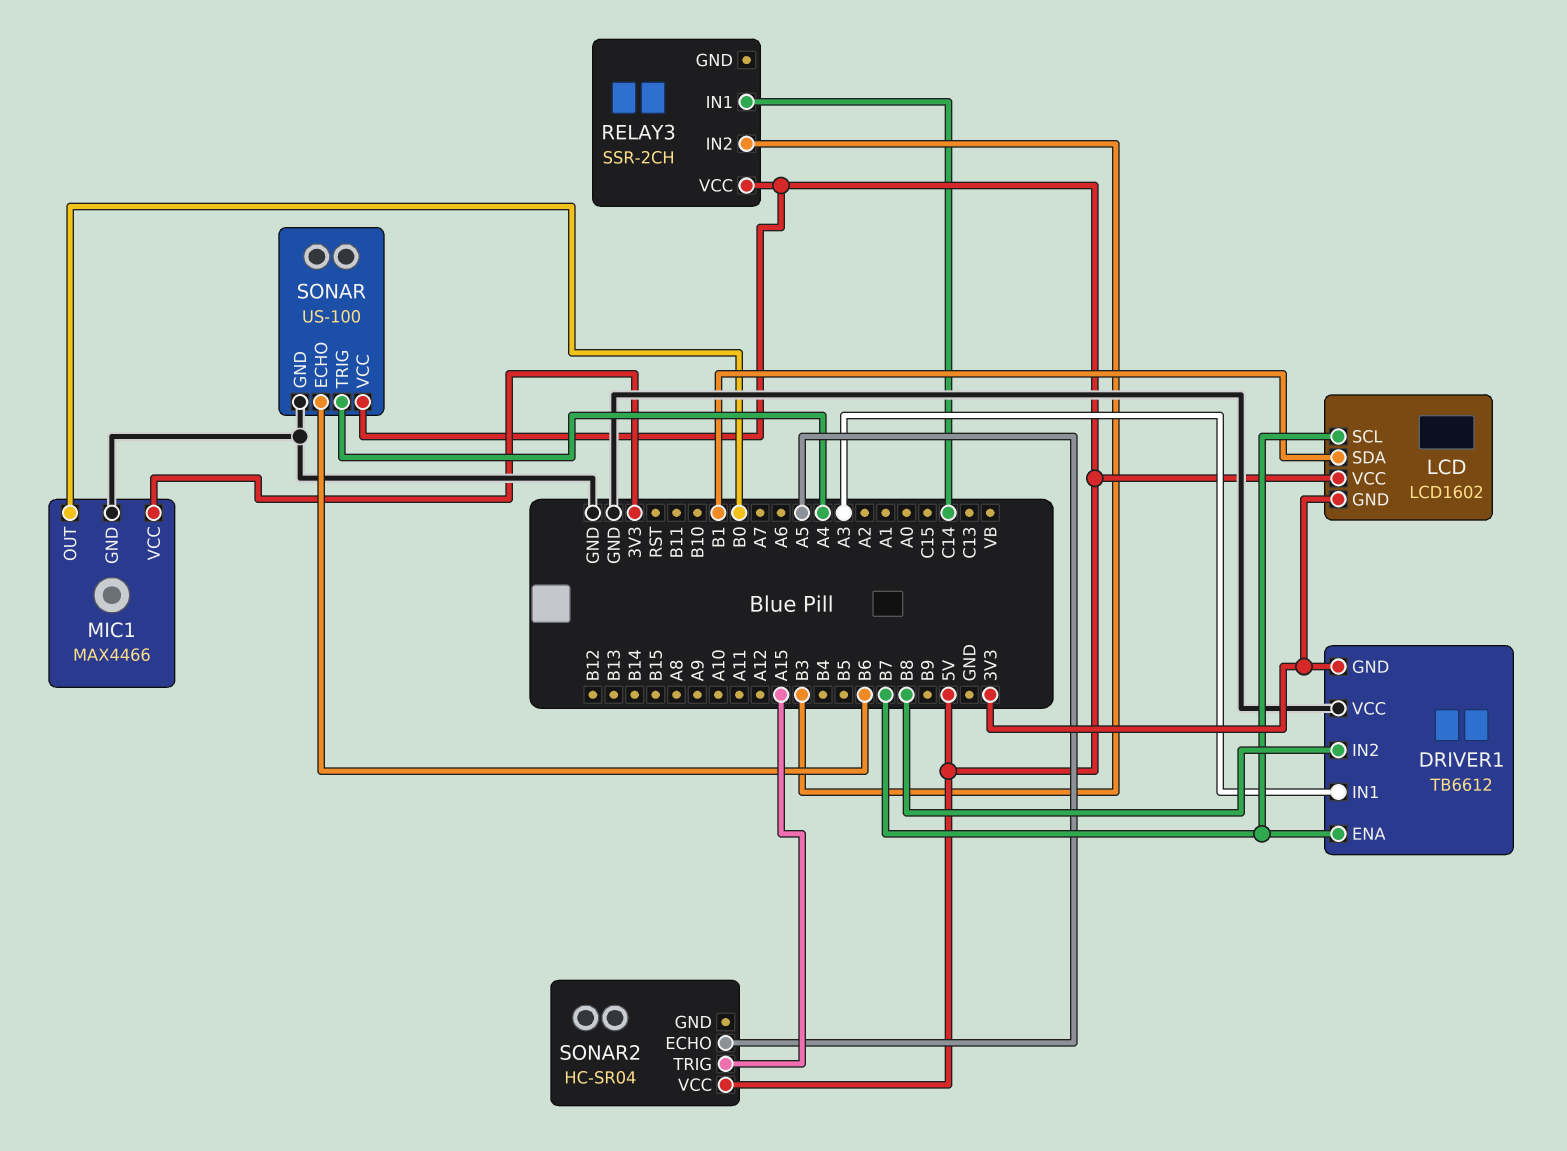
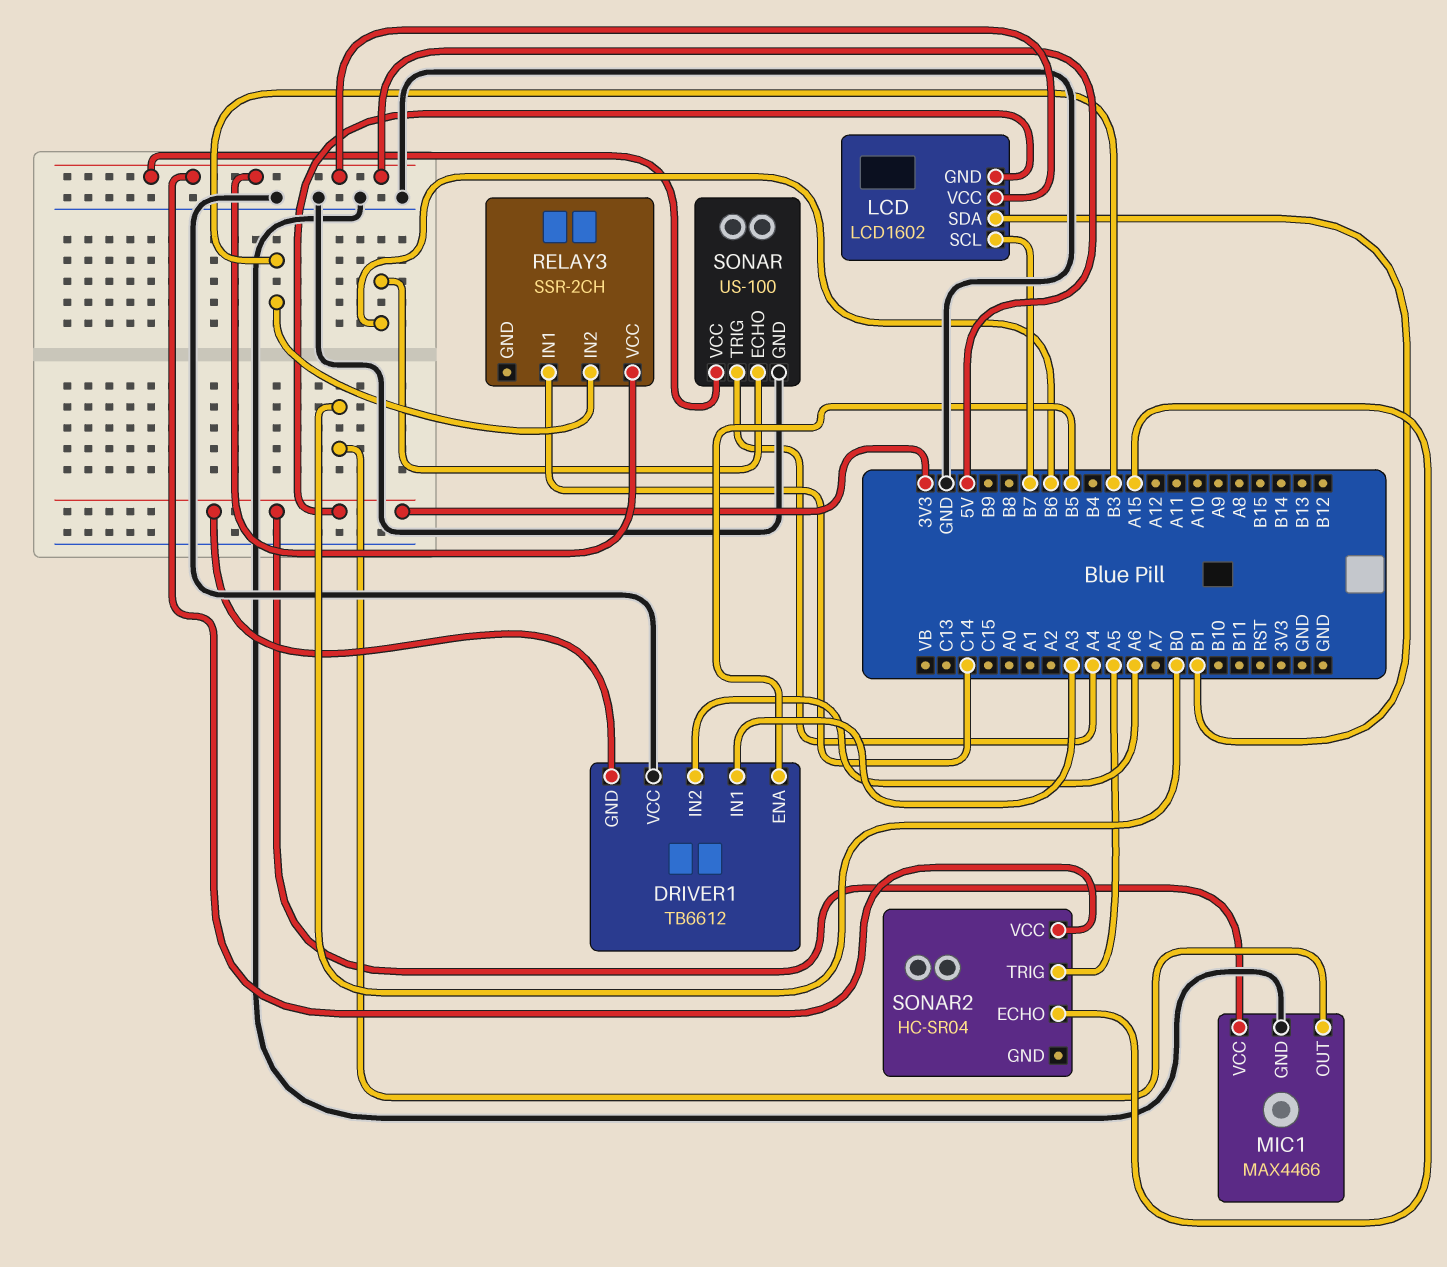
DRIVER1 pin ENA: B7 -> B5
DRIVER1 pin IN2: B8 -> A6
SONAR2 pin ECHO: A5 -> A15
SONAR2 pin TRIG: A15 -> A5

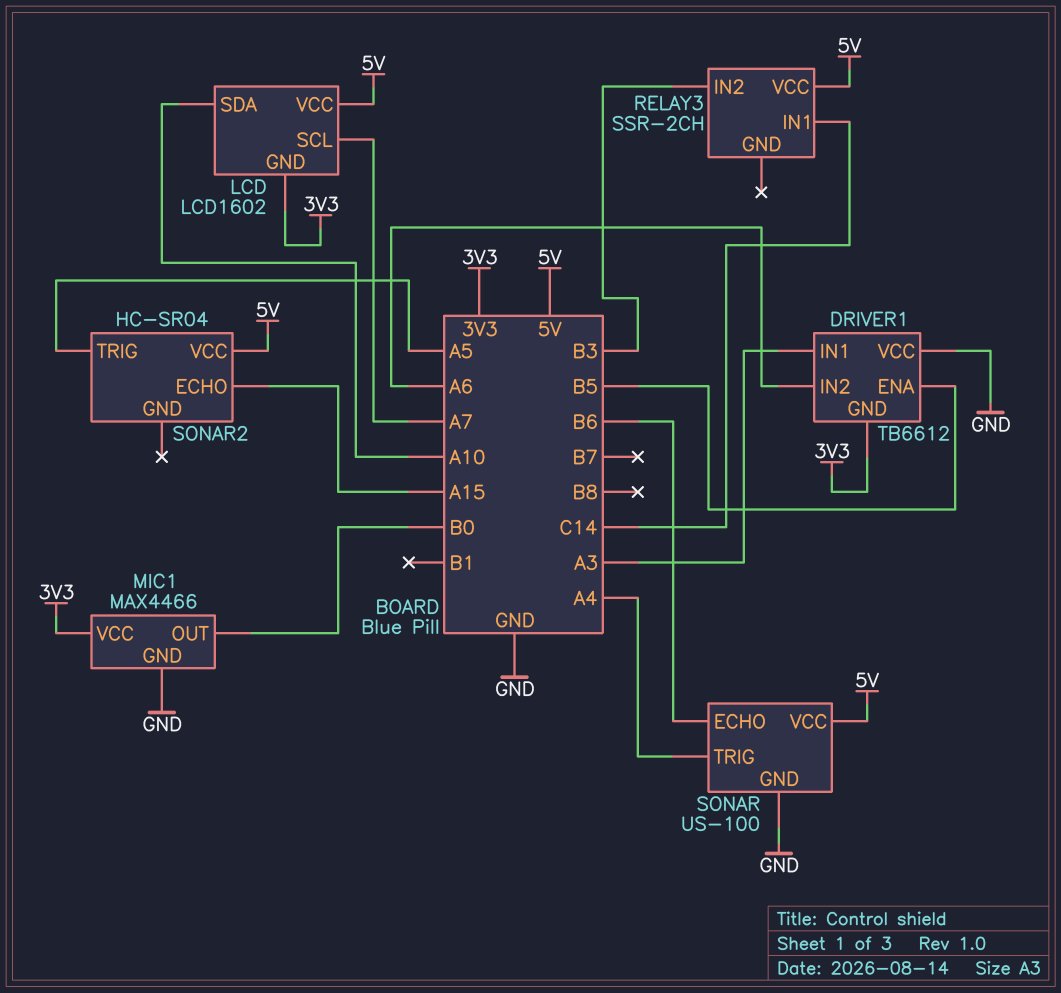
LCD pin SCL: B7 -> A7
LCD pin SDA: B1 -> A10

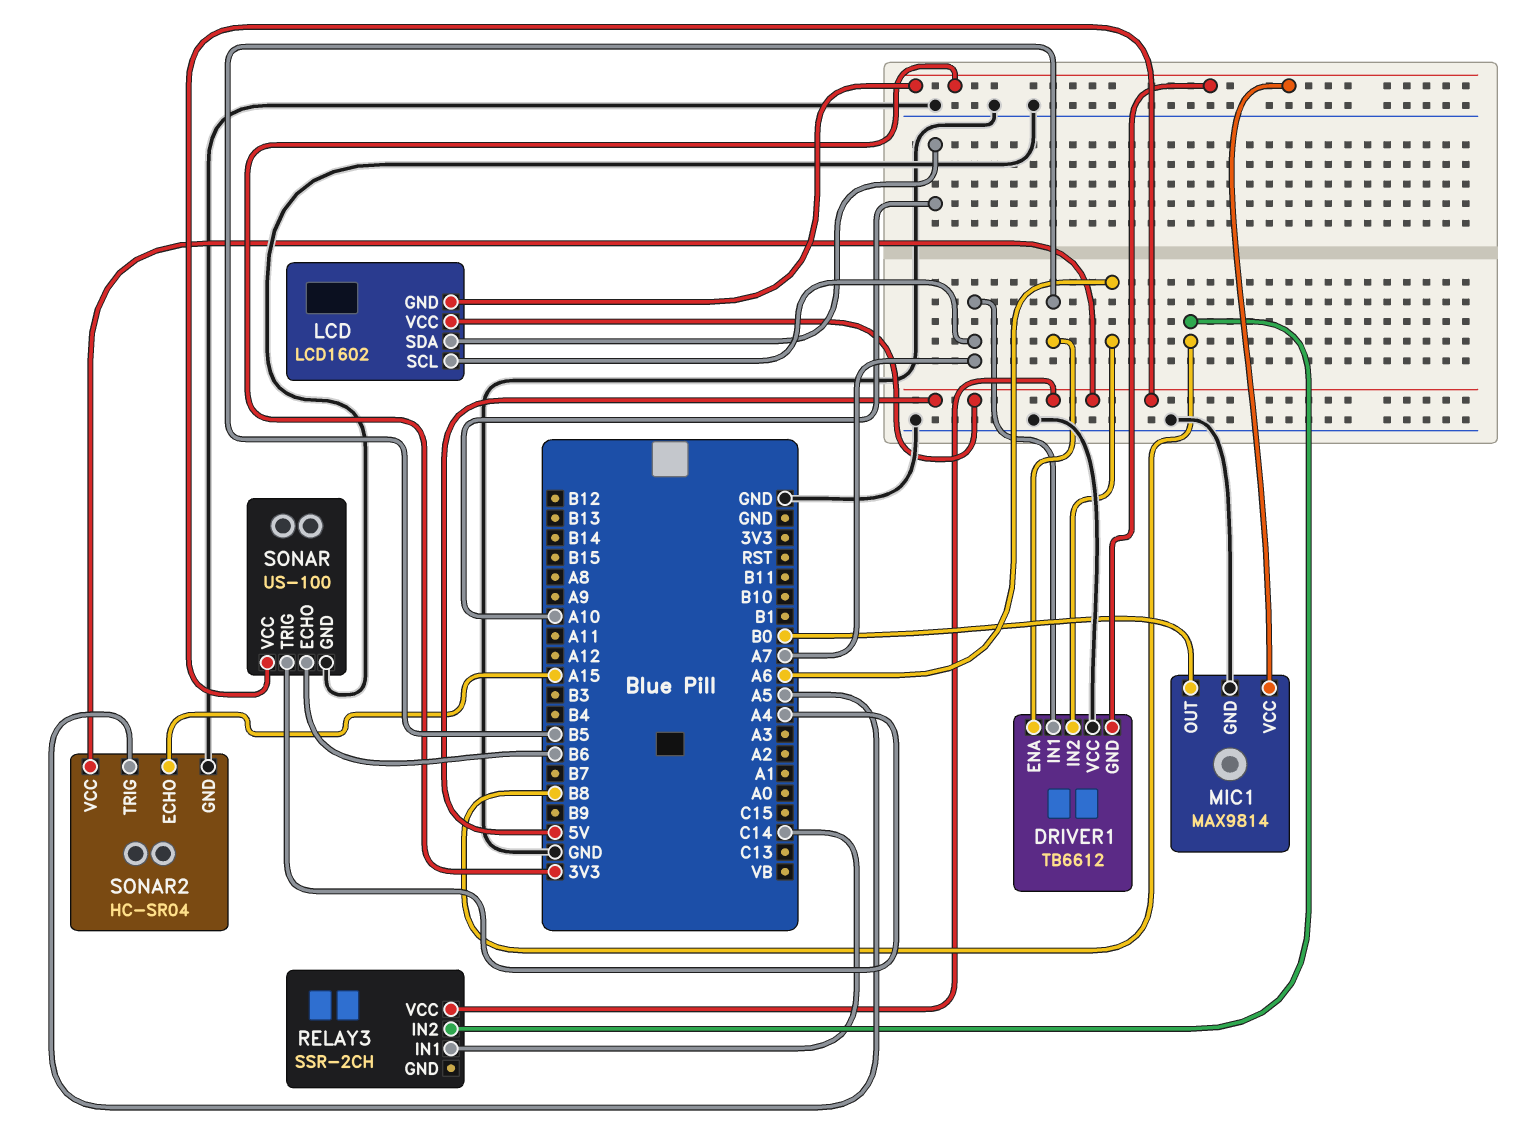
DRIVER1 pin IN1: A3 -> A7
MIC1: MAX4466 -> MAX9814
RELAY3 pin IN2: B3 -> B8
SONAR2 pin GND: none -> GND

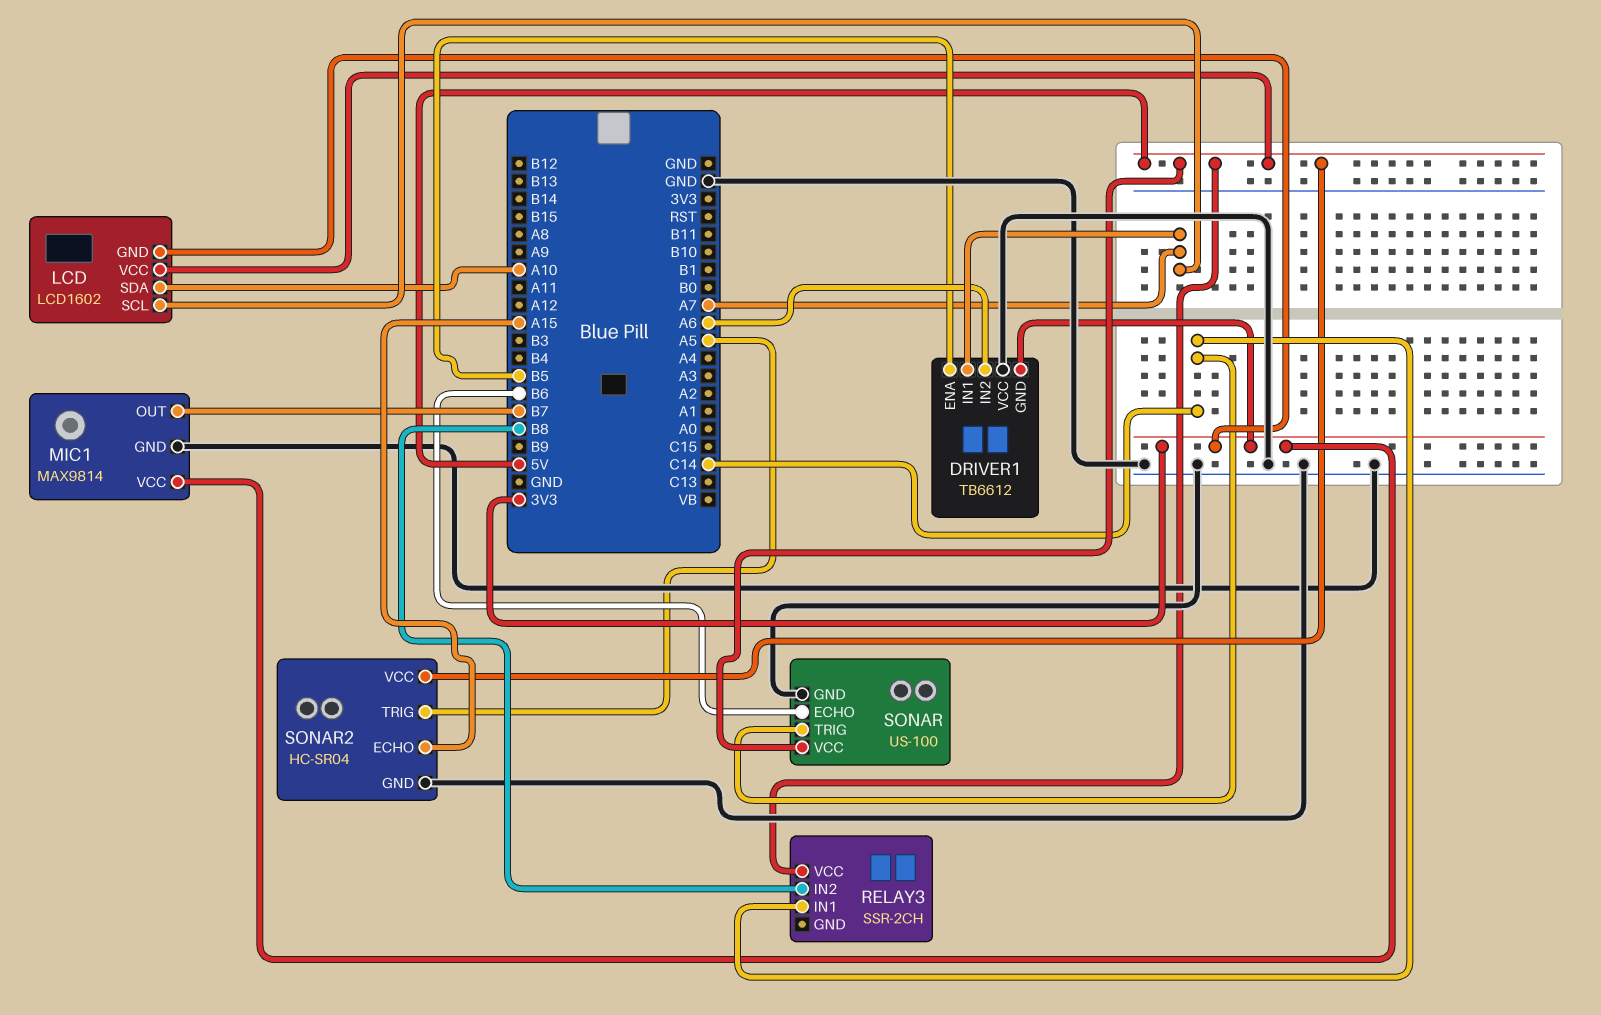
MIC1 pin OUT: B0 -> B7
SONAR pin TRIG: A4 -> C14

